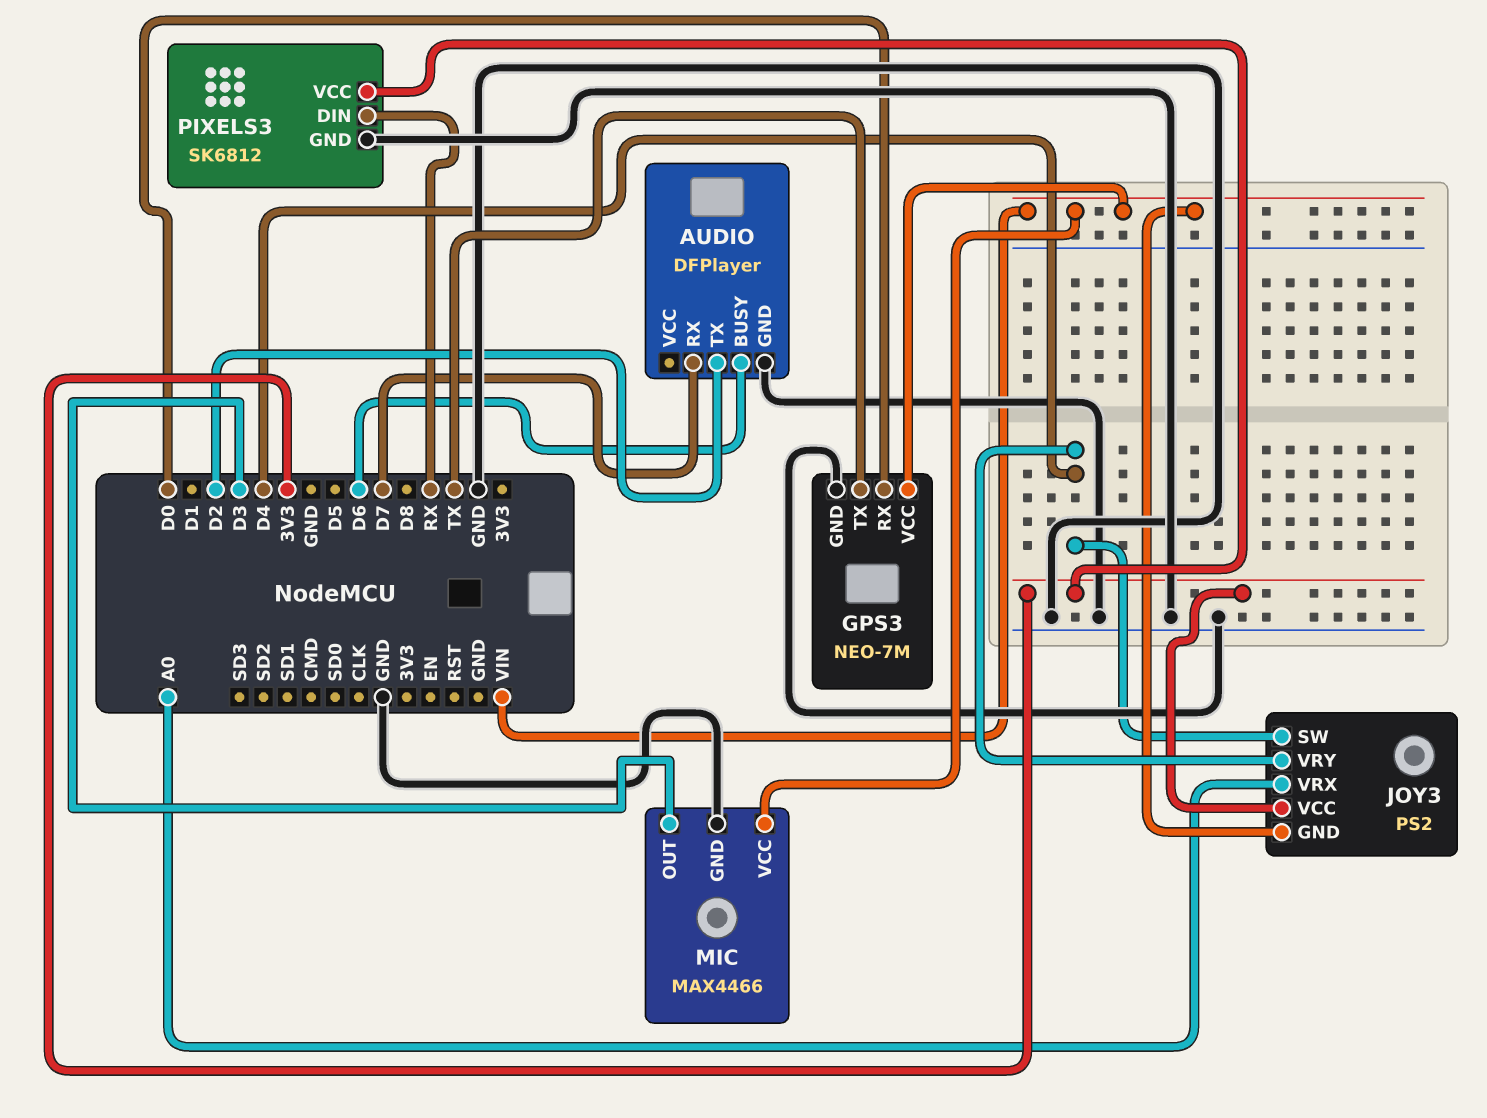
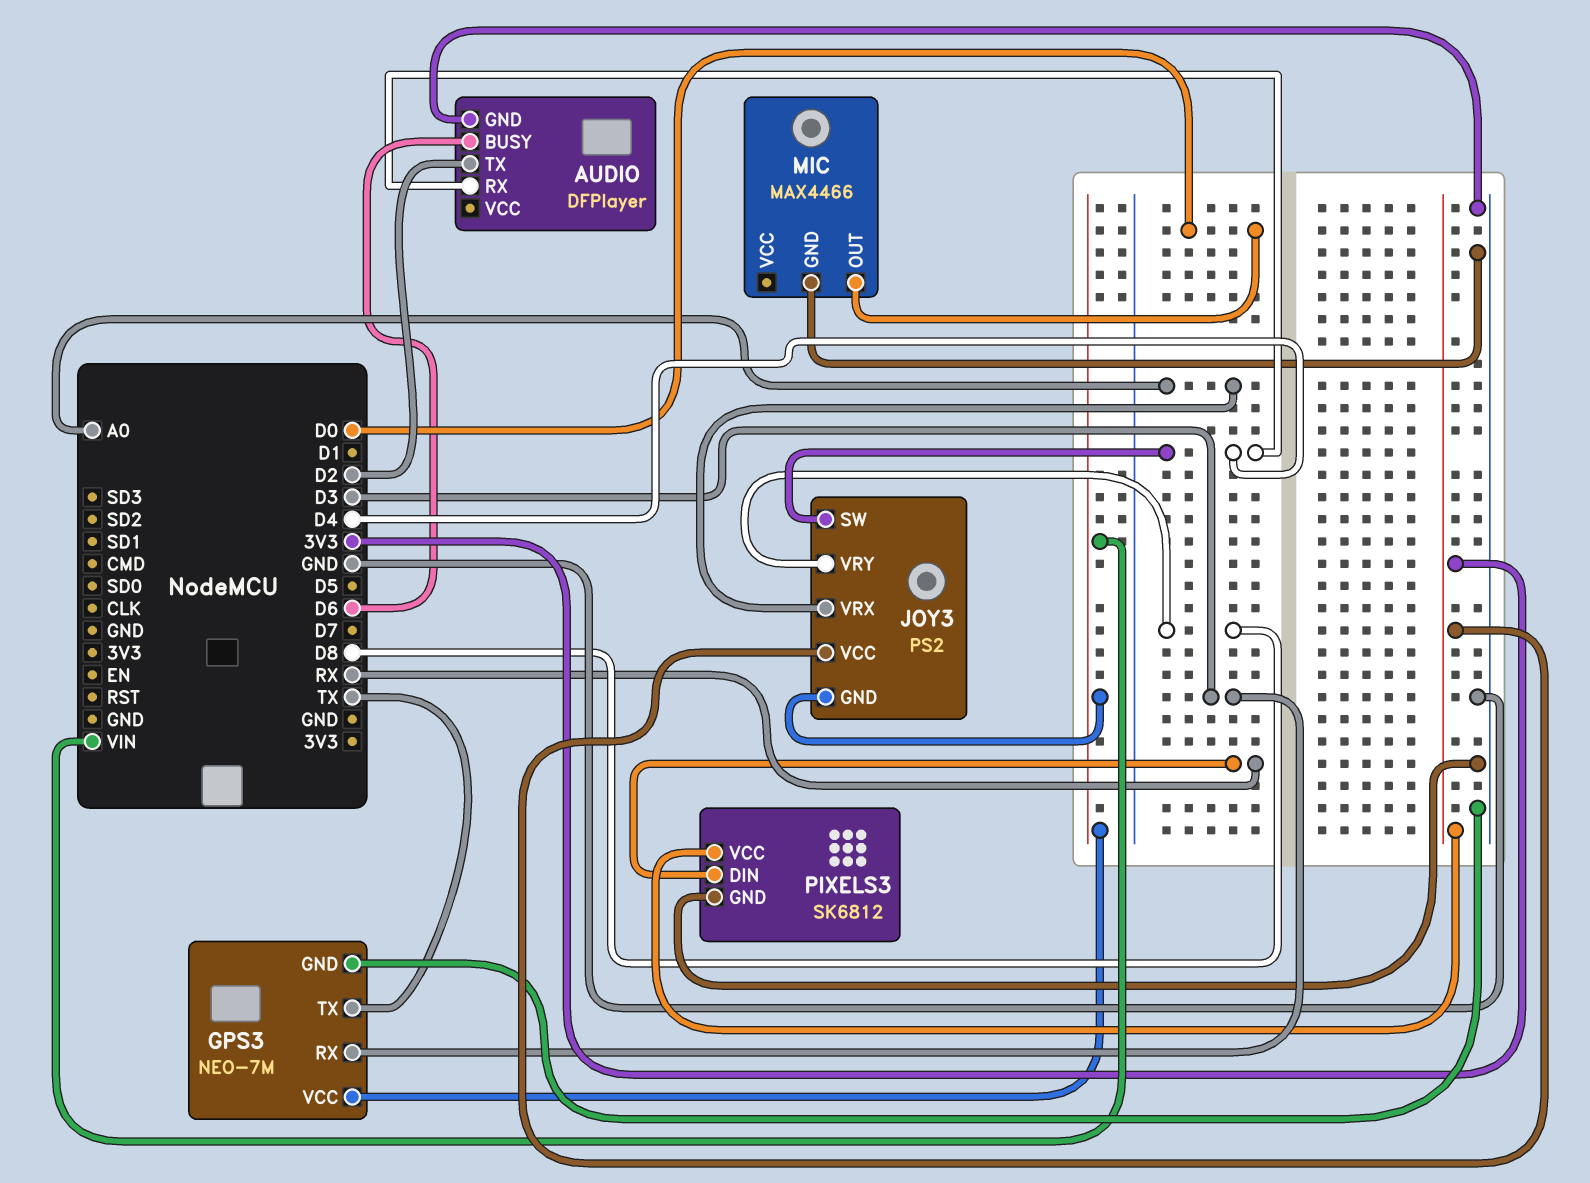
AUDIO pin RX: D7 -> D4
GPS3 pin RX: D0 -> D3
JOY3 pin VRY: D4 -> D8
MIC pin OUT: D3 -> D0
MIC pin VCC: VIN -> none

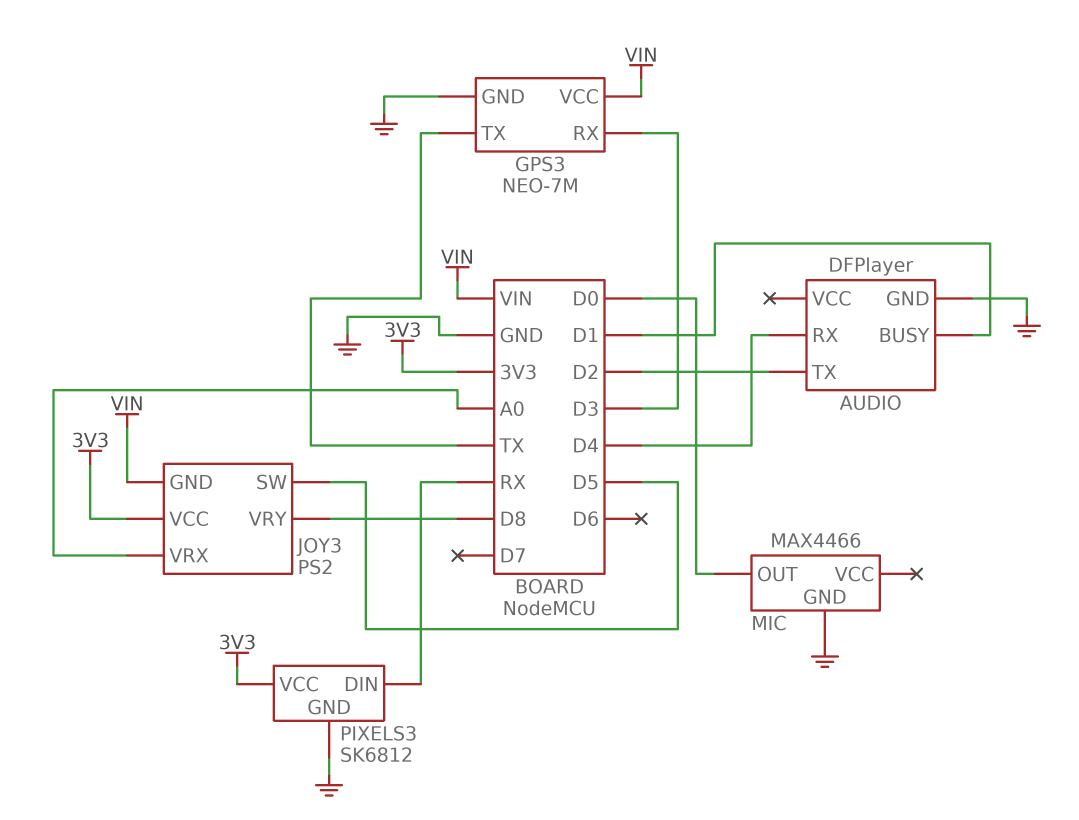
AUDIO pin BUSY: D6 -> D1
JOY3 pin SW: D4 -> D5

